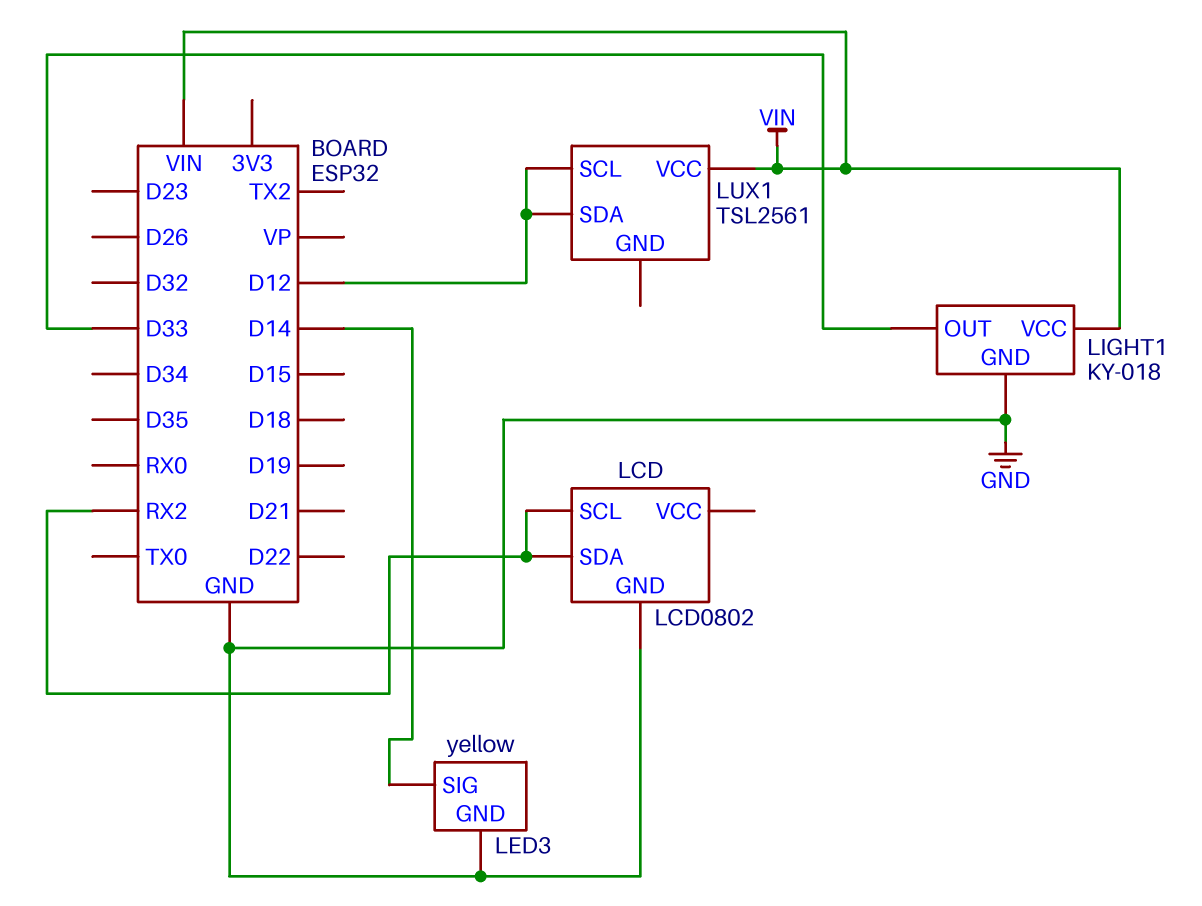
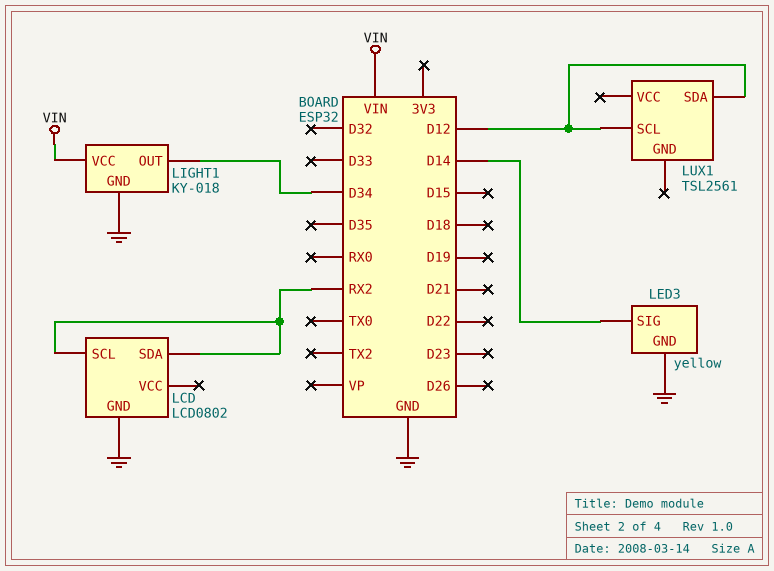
LIGHT1 pin OUT: D33 -> D34
LUX1 pin VCC: VIN -> none

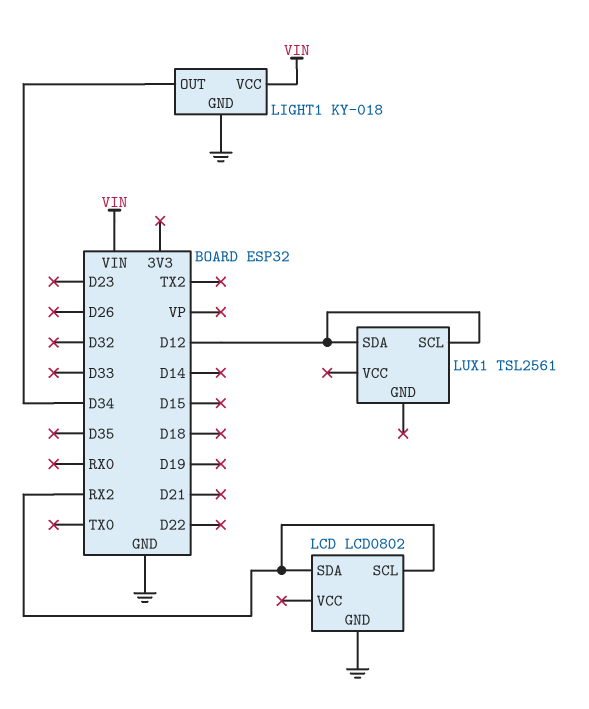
LED3: yellow -> none
LED3 pin GND: GND -> none
LED3 pin SIG: D14 -> none

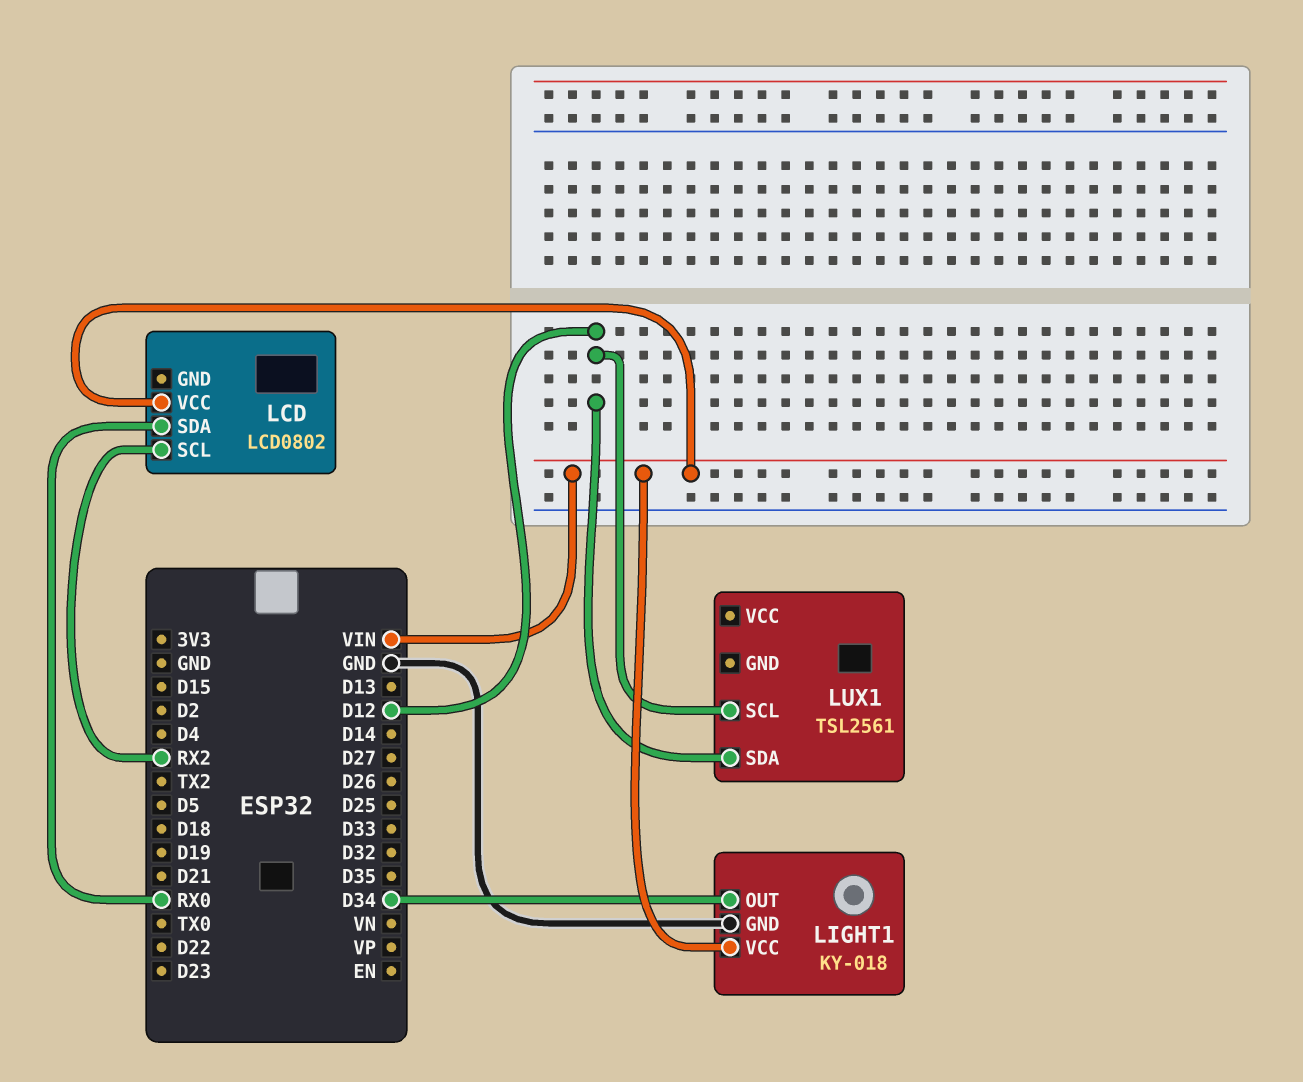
LCD pin GND: GND -> none
LCD pin SDA: RX2 -> RX0
LCD pin VCC: none -> VIN

